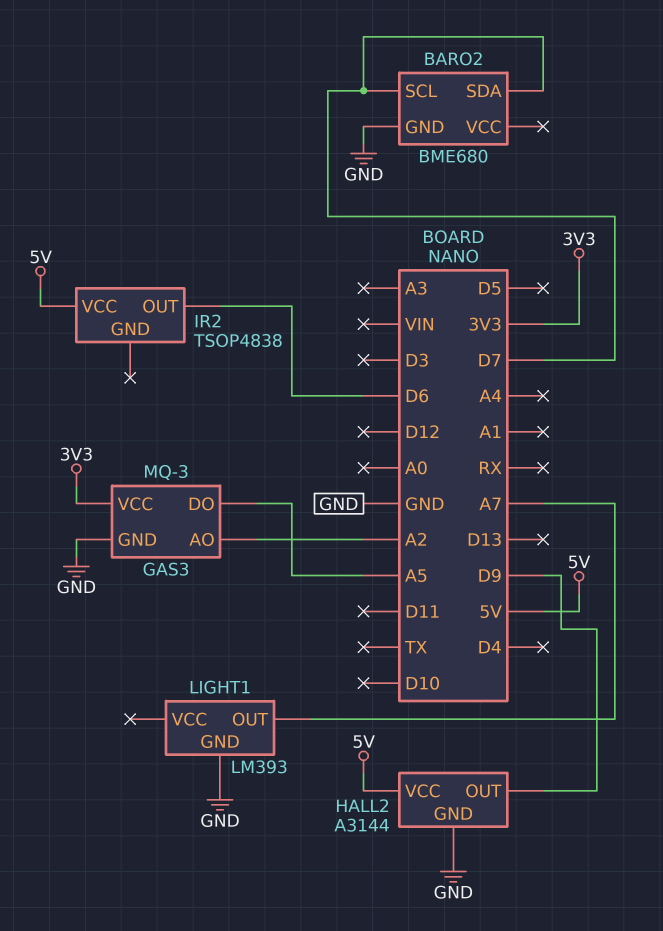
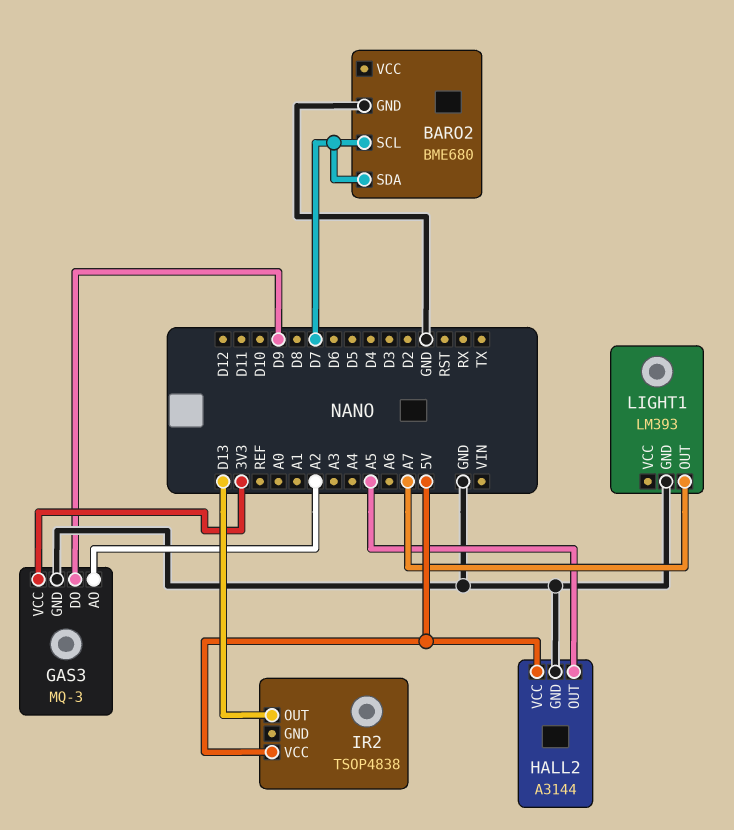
GAS3 pin DO: A5 -> D9
HALL2 pin OUT: D9 -> A5
IR2 pin OUT: D6 -> D13

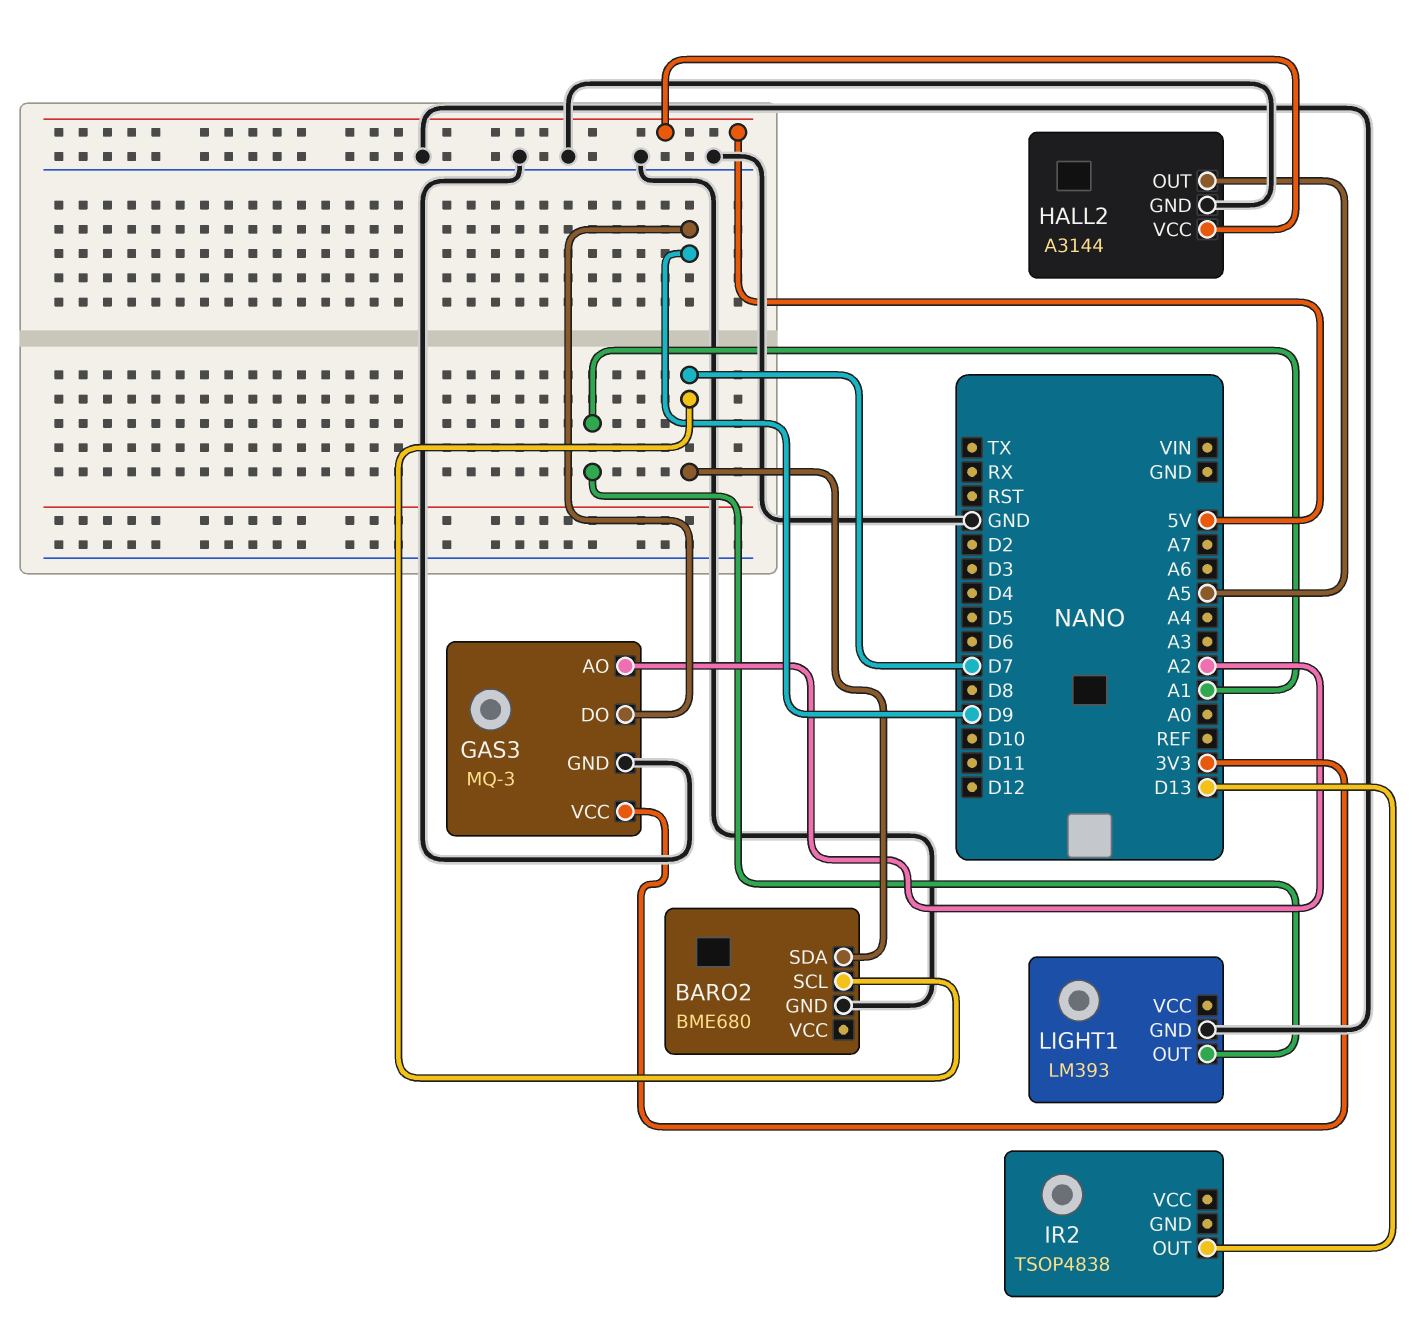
IR2 pin VCC: 5V -> none
LIGHT1 pin OUT: A7 -> A1

